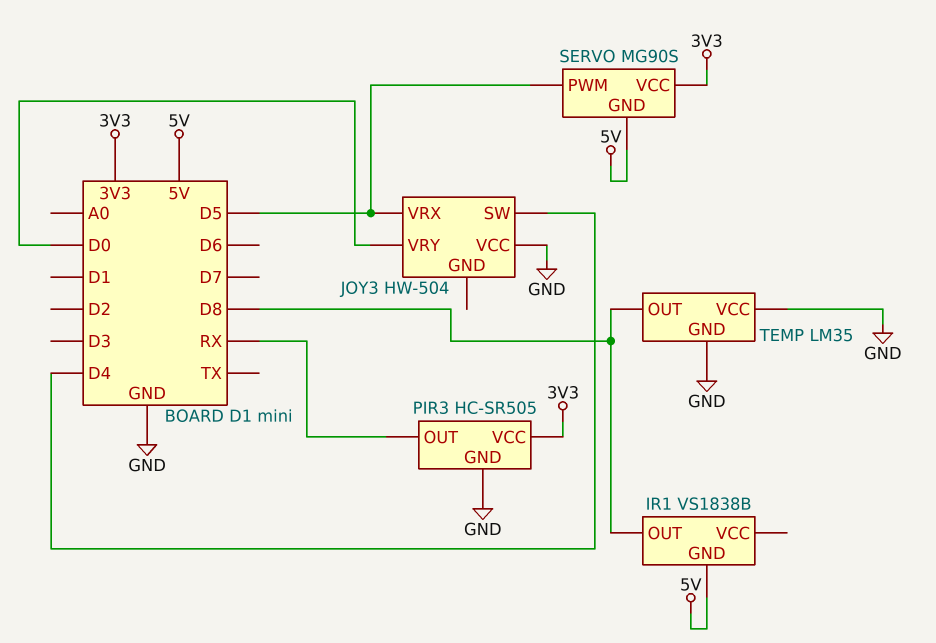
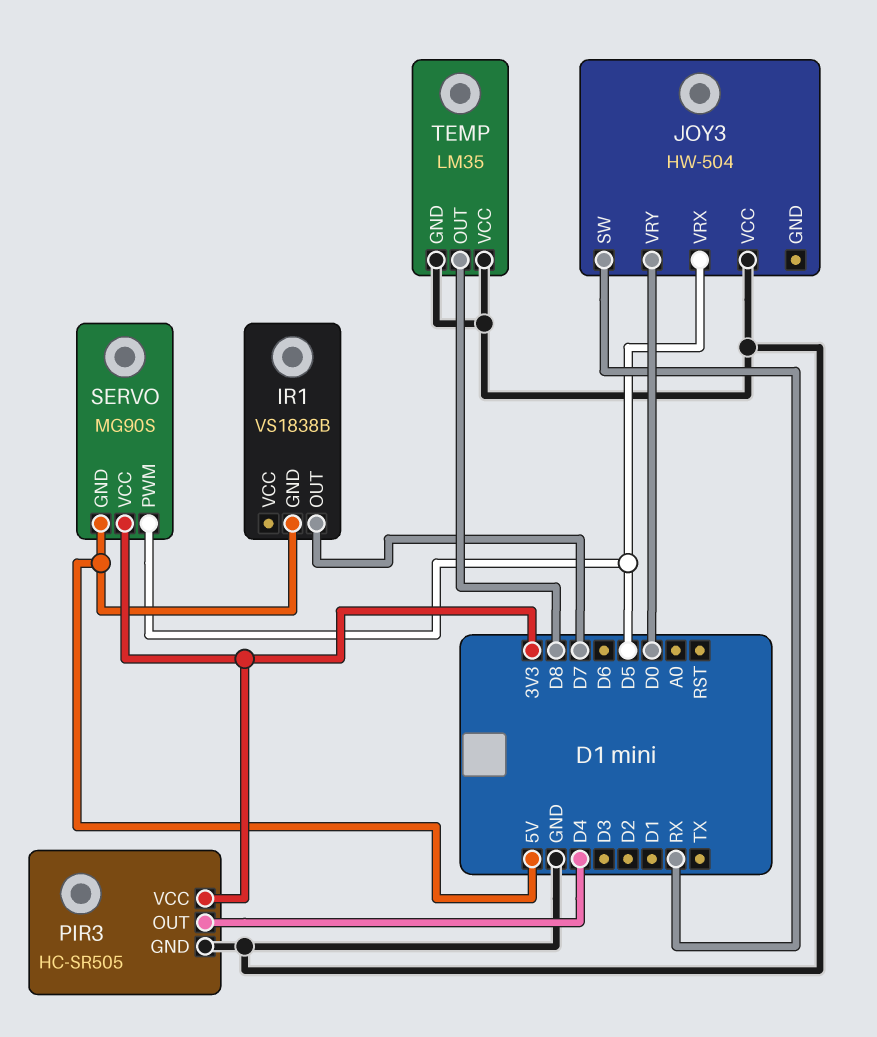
IR1 pin OUT: D8 -> D7
JOY3 pin SW: D4 -> RX
PIR3 pin OUT: RX -> D4

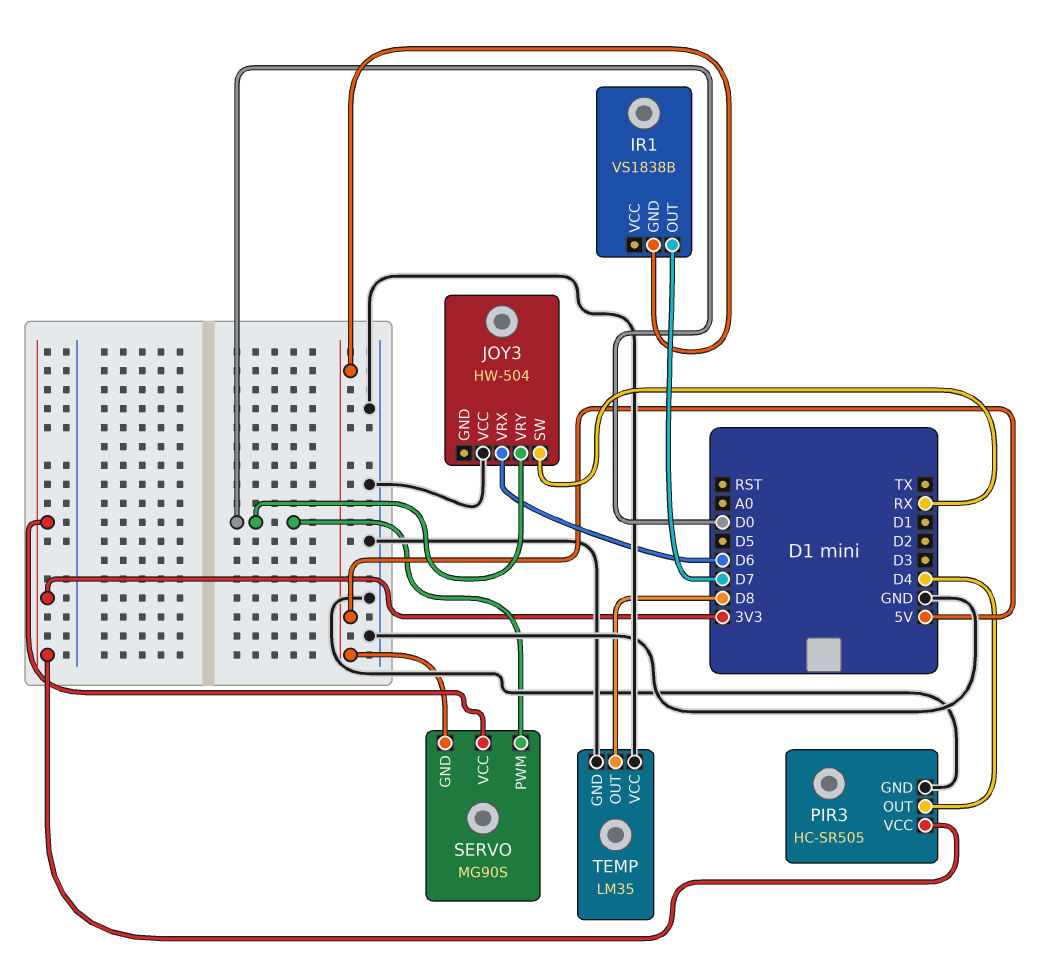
JOY3 pin VRX: D5 -> D6
SERVO pin PWM: D5 -> D0

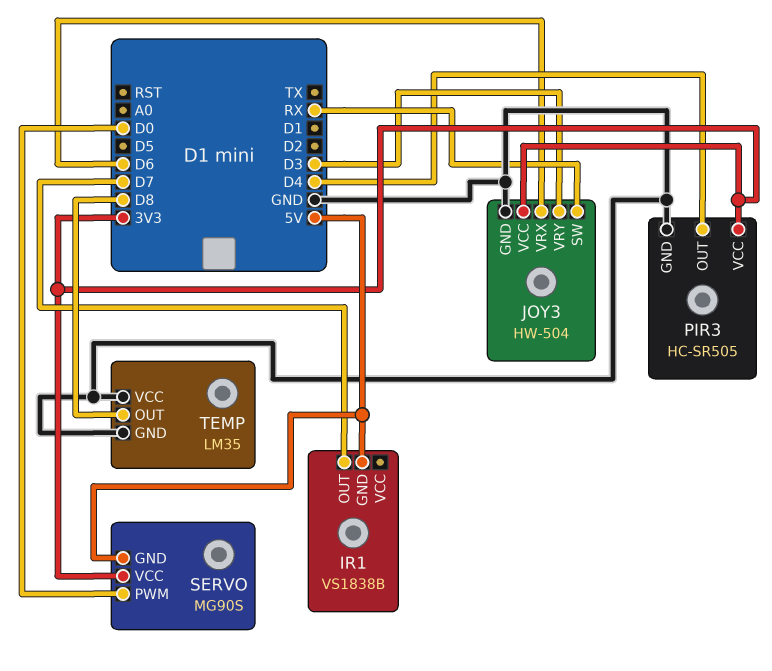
JOY3 pin GND: none -> GND
JOY3 pin VCC: GND -> 3V3
JOY3 pin VRY: D0 -> D3

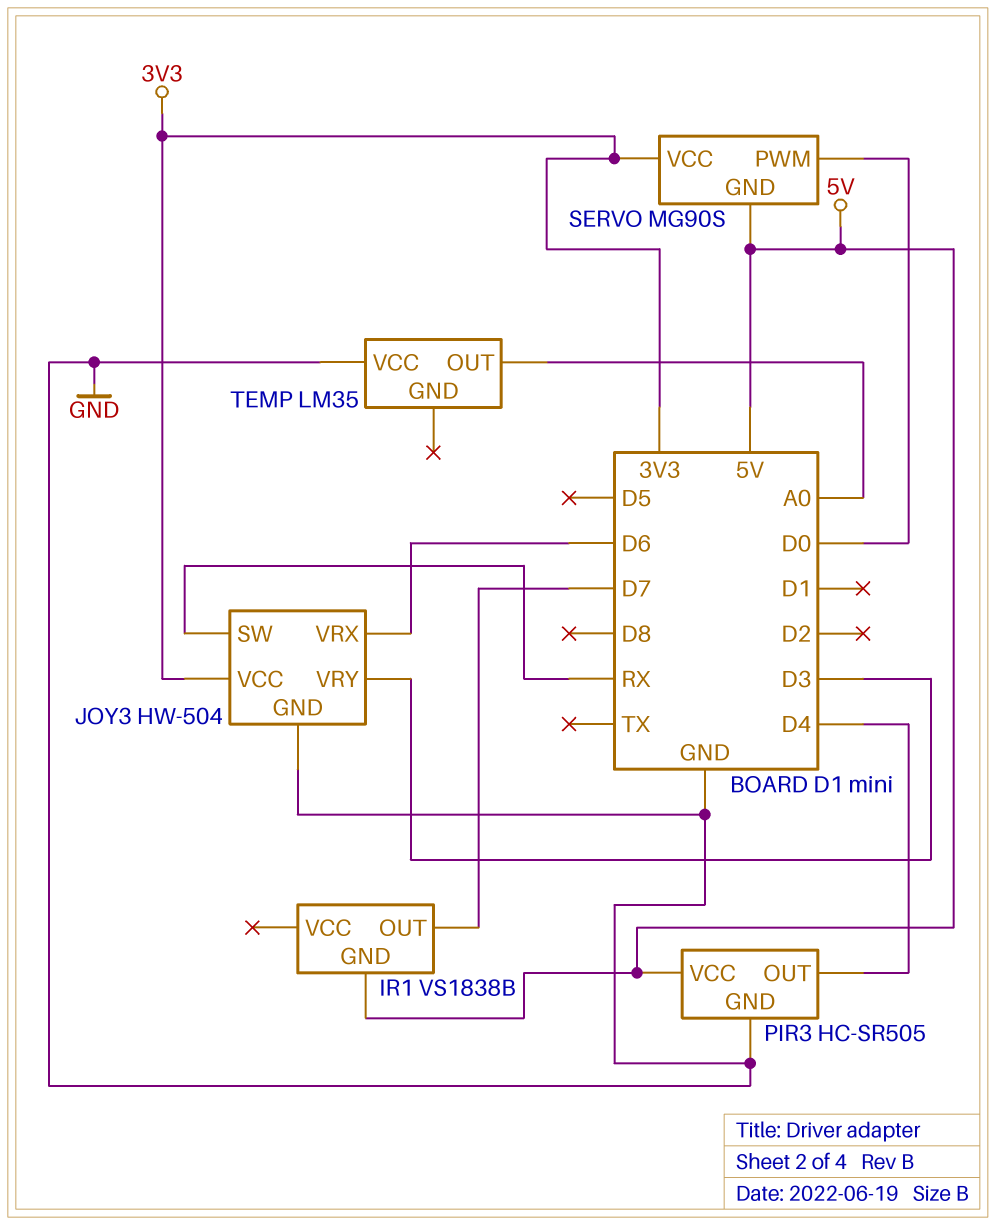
PIR3 pin VCC: 3V3 -> 5V
TEMP pin GND: GND -> none
TEMP pin OUT: D8 -> A0

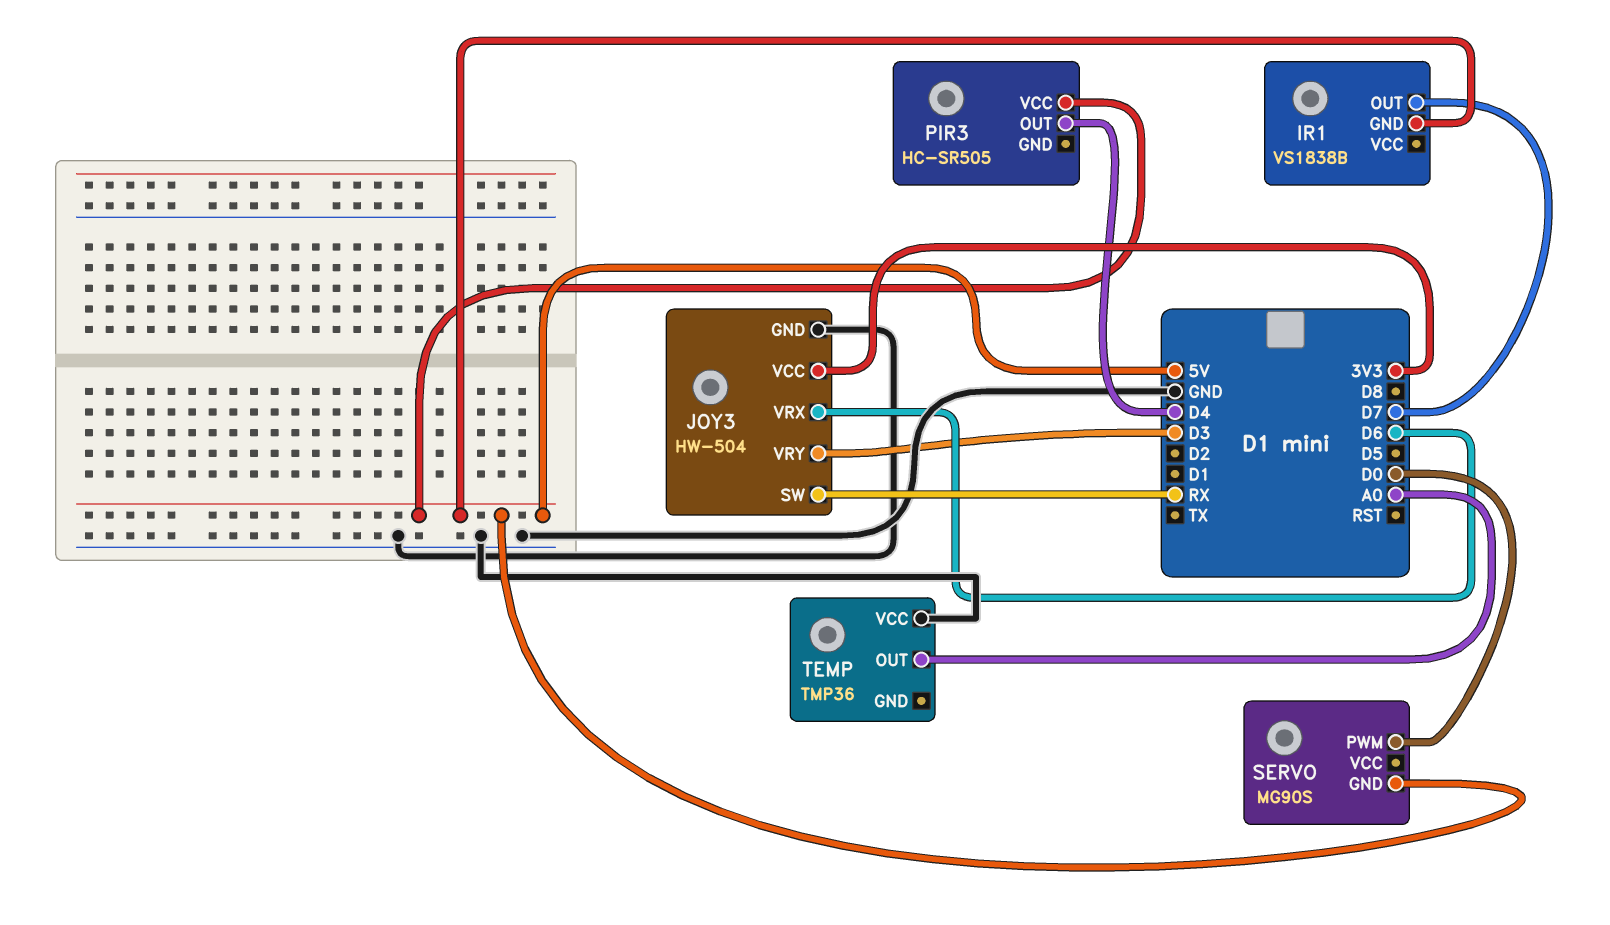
PIR3 pin GND: GND -> none
SERVO pin VCC: 3V3 -> none
TEMP: LM35 -> TMP36

